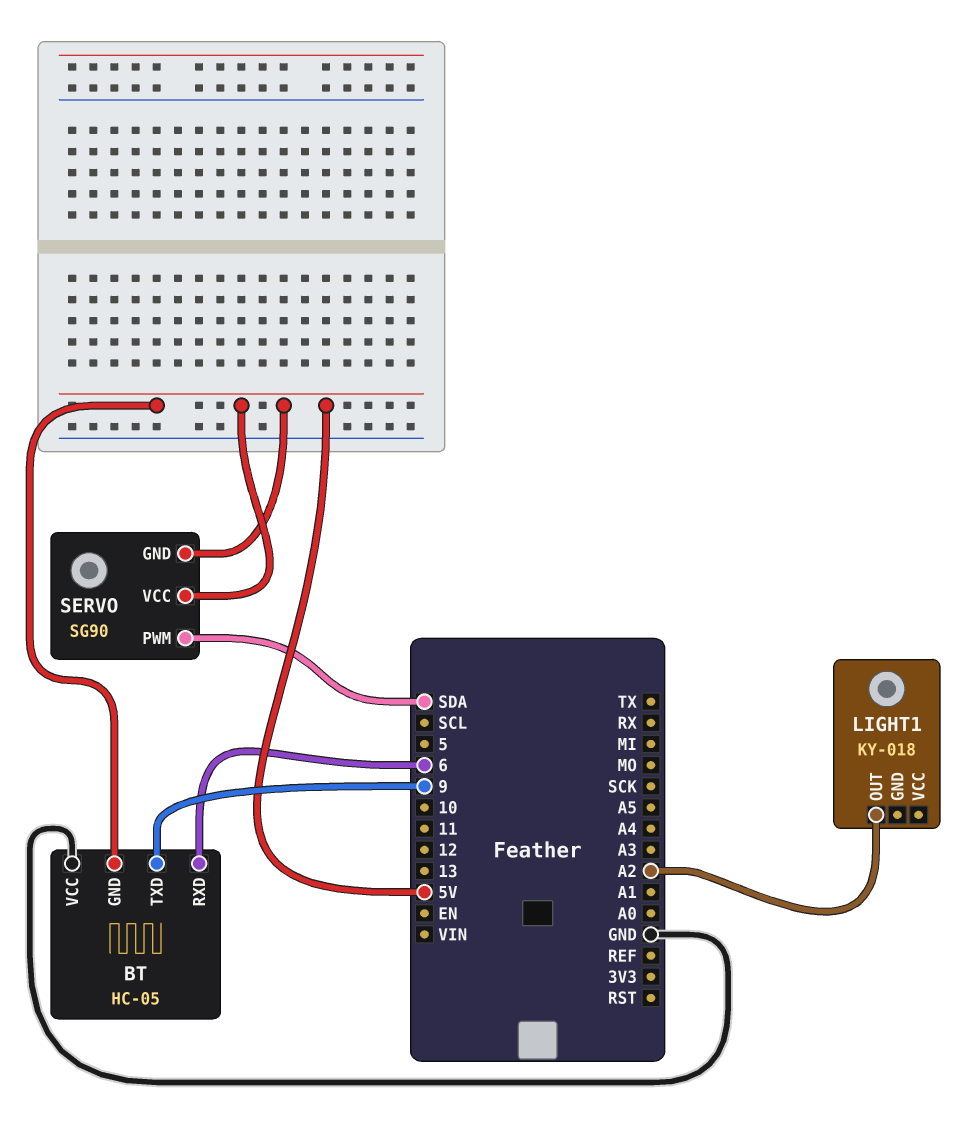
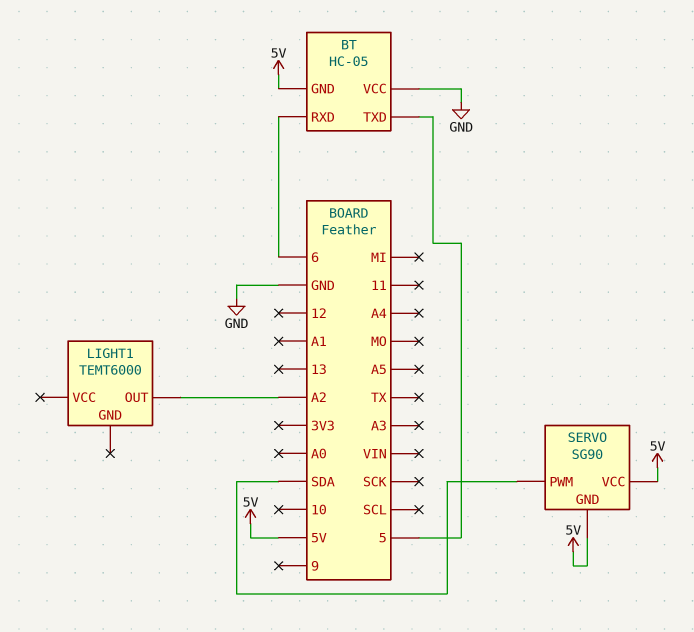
BT pin TXD: 9 -> 5
LIGHT1: KY-018 -> TEMT6000

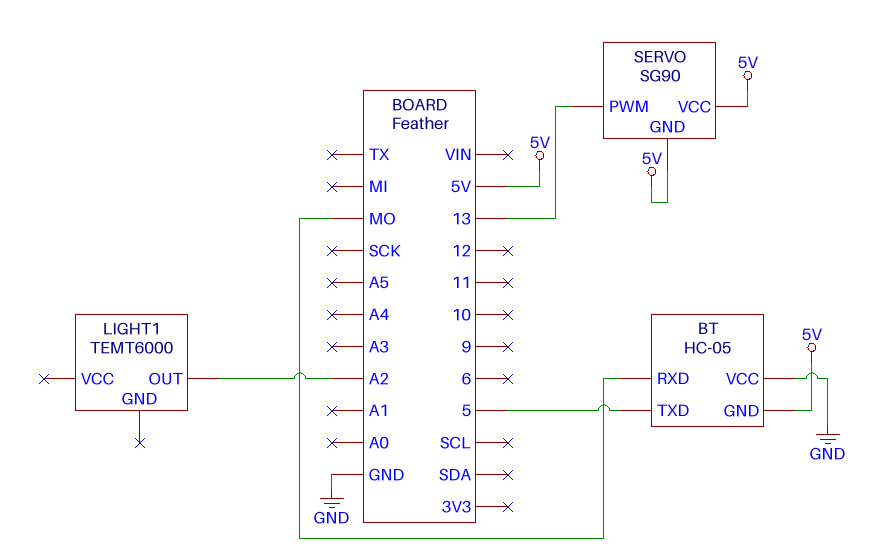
BT pin RXD: 6 -> MO
SERVO pin PWM: SDA -> 13

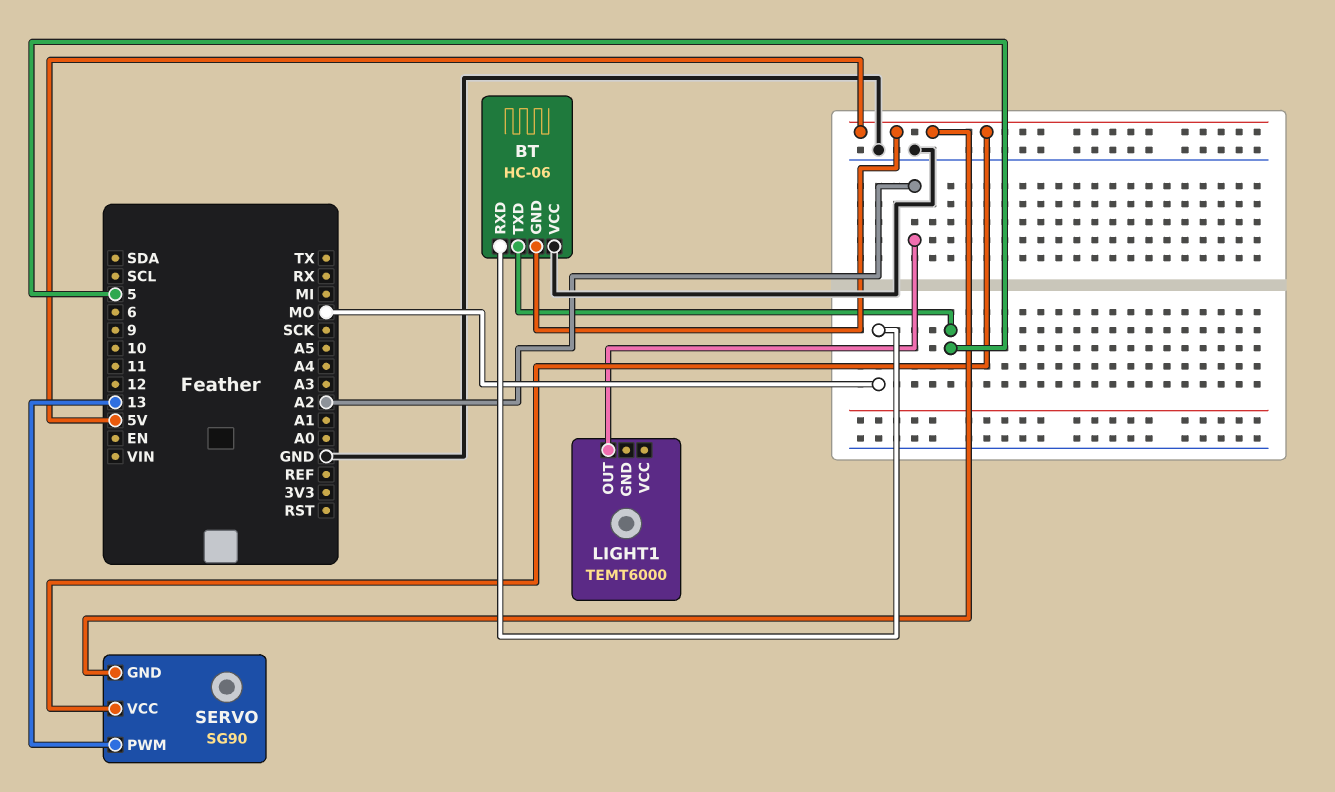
BT: HC-05 -> HC-06

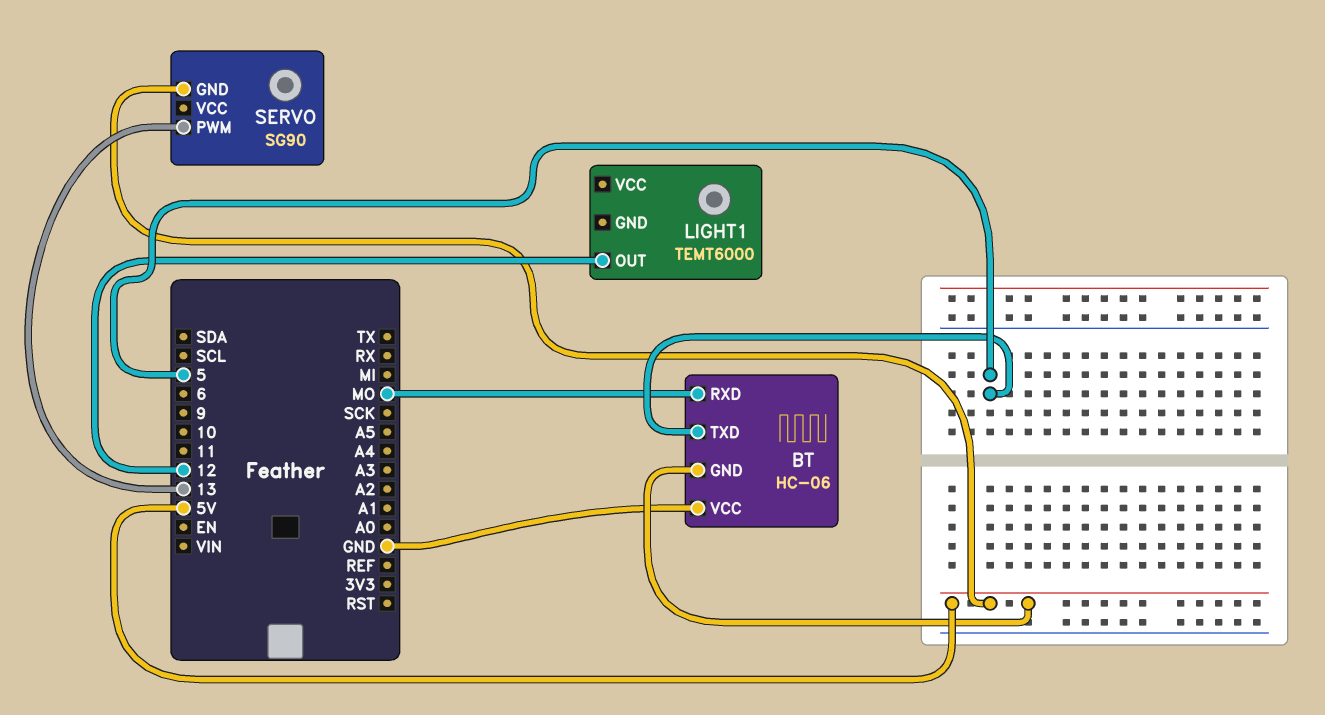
LIGHT1 pin OUT: A2 -> 12
SERVO pin VCC: 5V -> none

